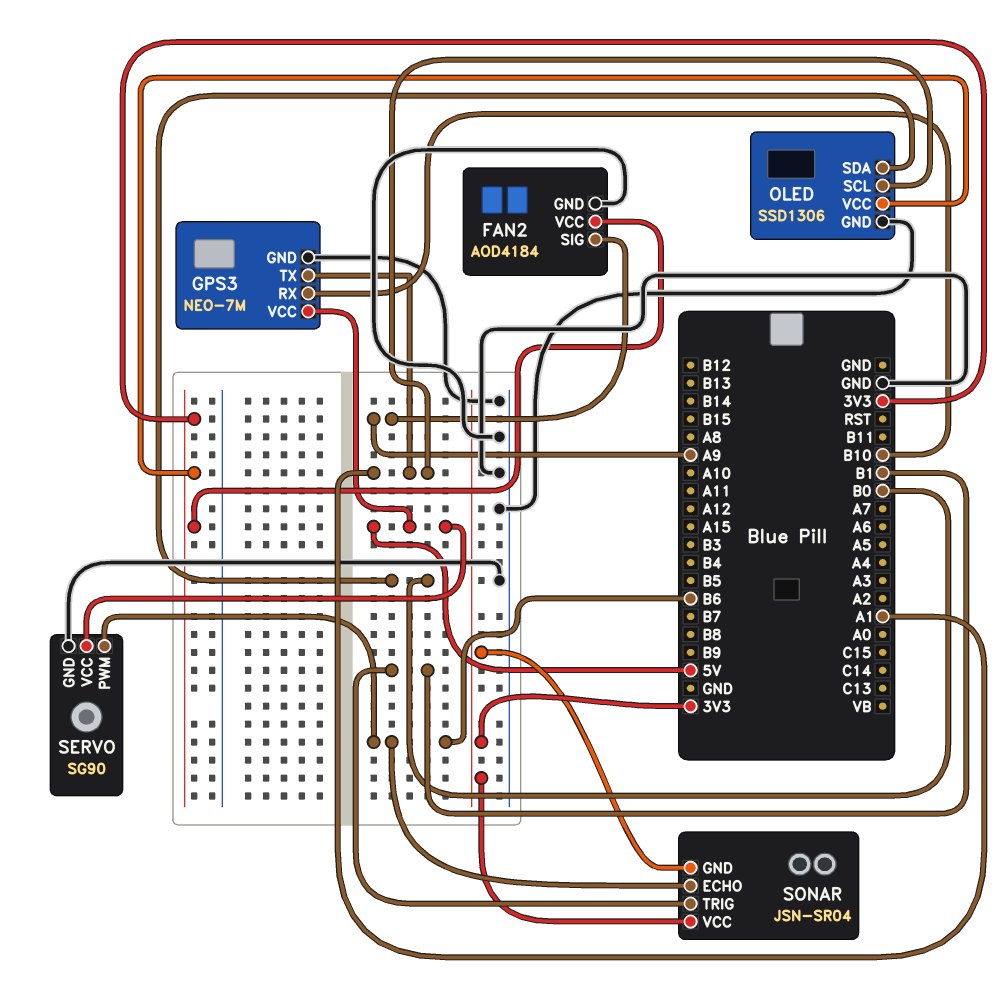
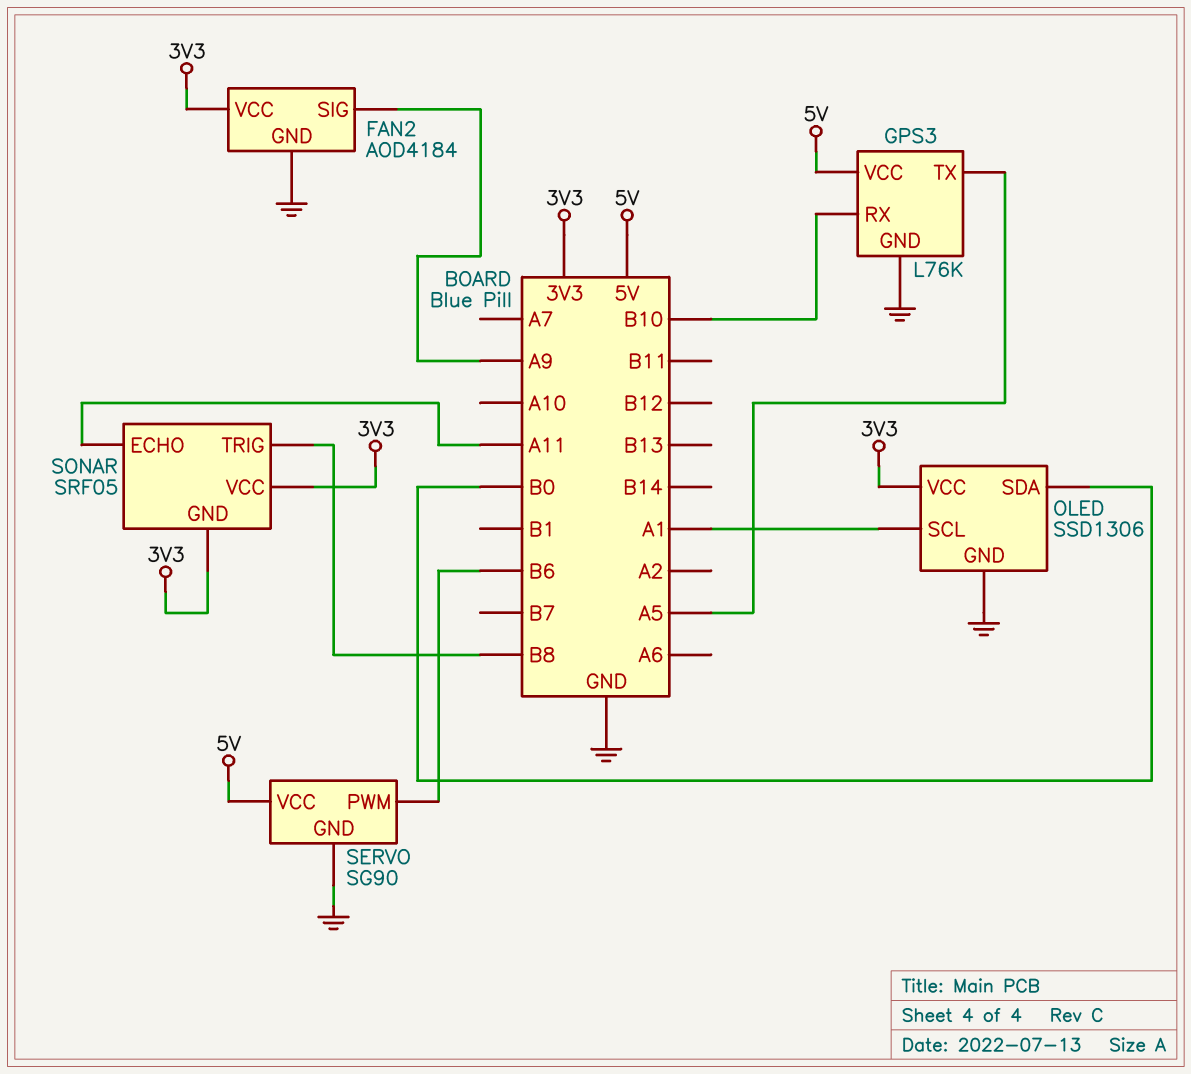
GPS3: NEO-7M -> L76K
GPS3 pin TX: A1 -> A5
SONAR: JSN-SR04 -> SRF05
SONAR pin ECHO: B6 -> A11
SONAR pin TRIG: B1 -> B8

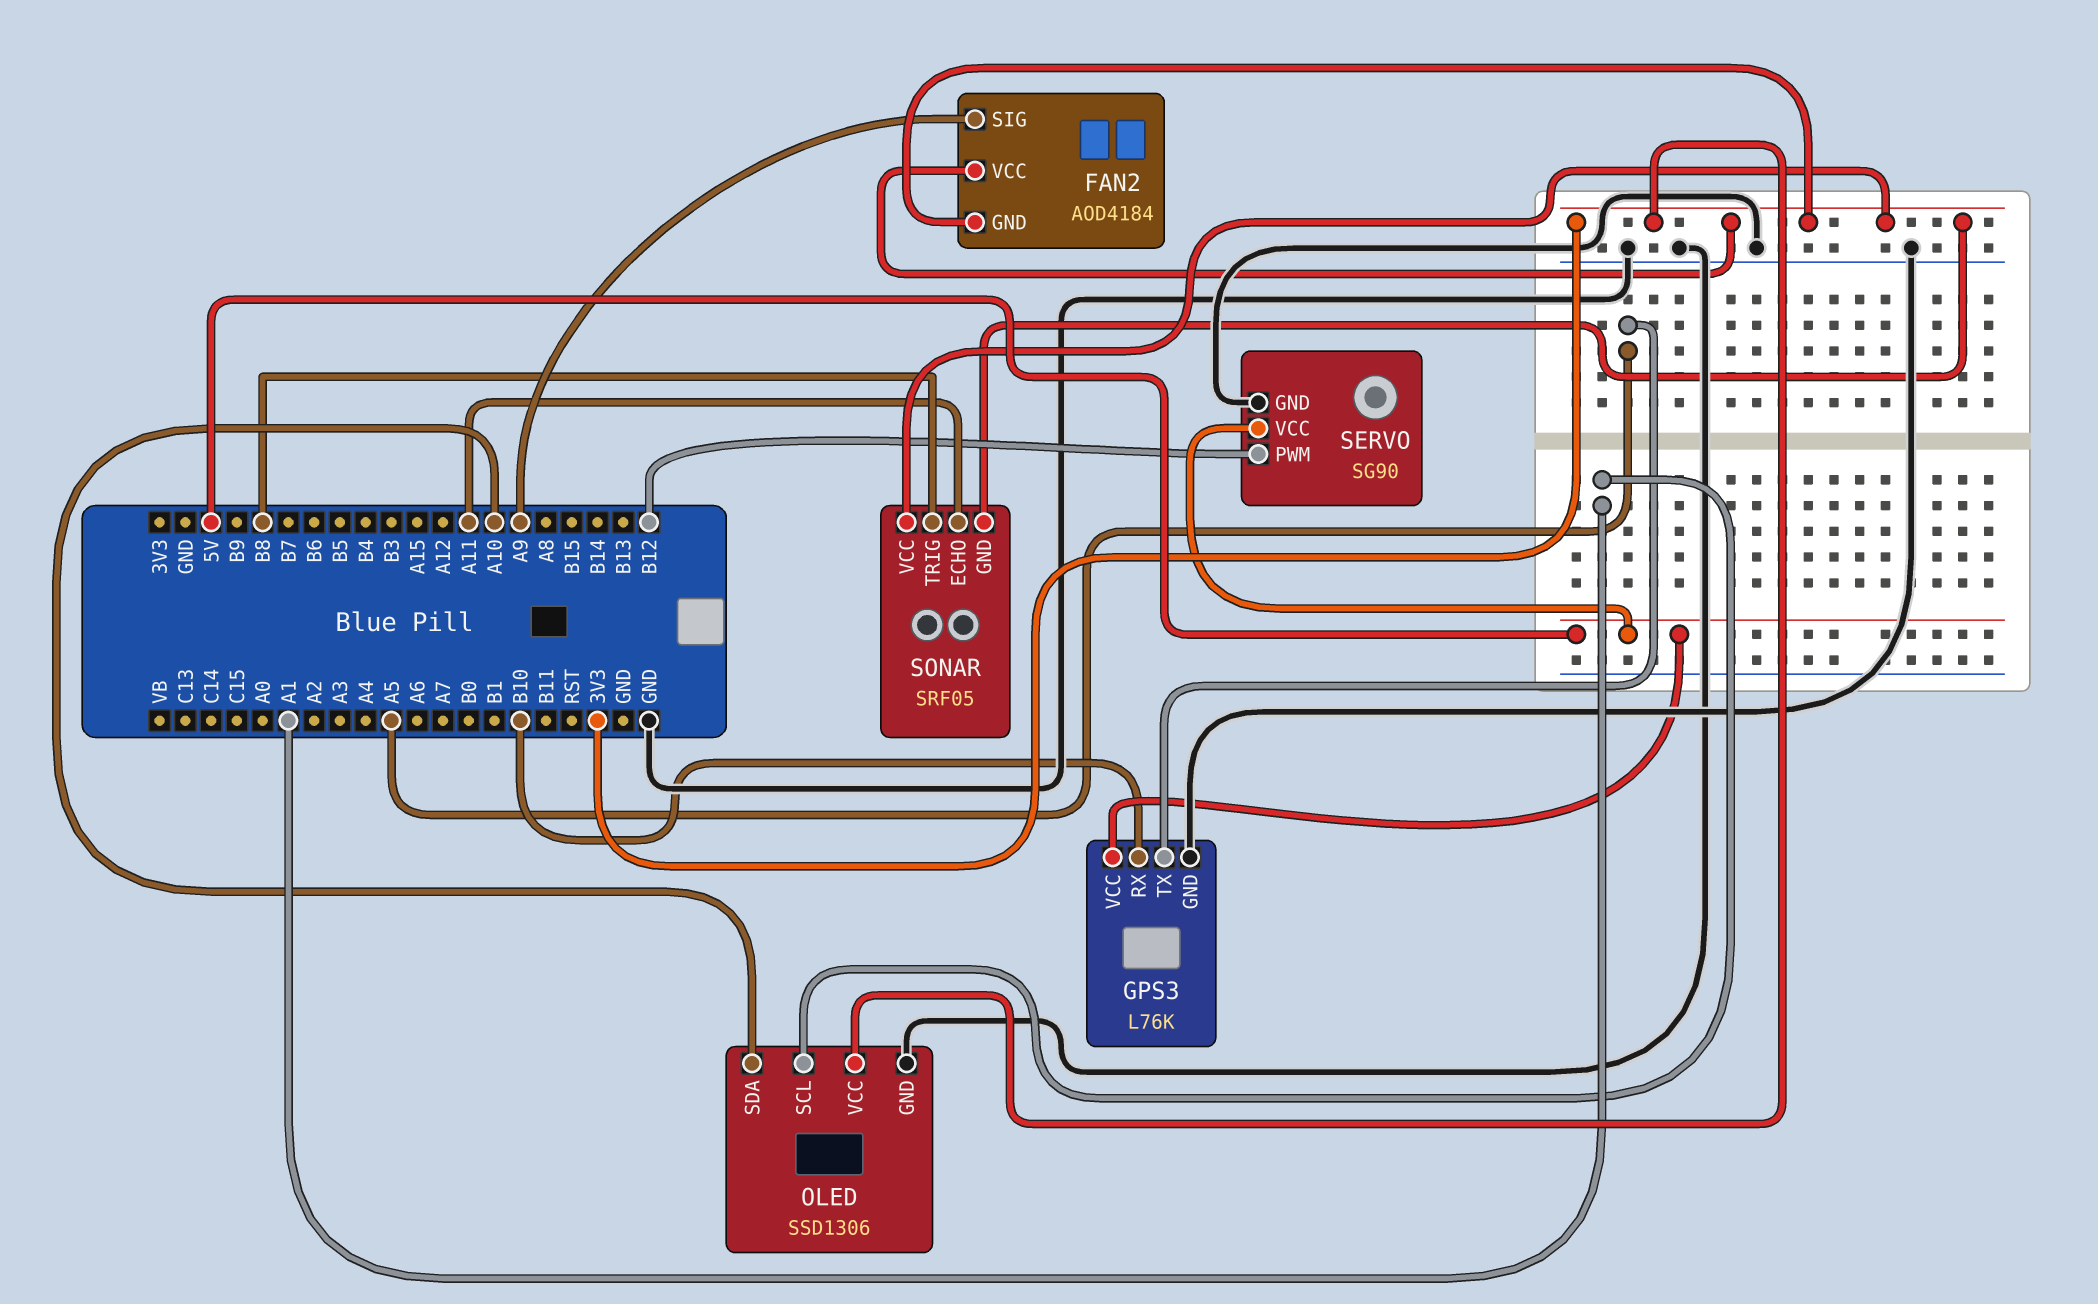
FAN2 pin GND: GND -> 3V3
OLED pin SDA: B0 -> A10
SERVO pin PWM: B6 -> B12

